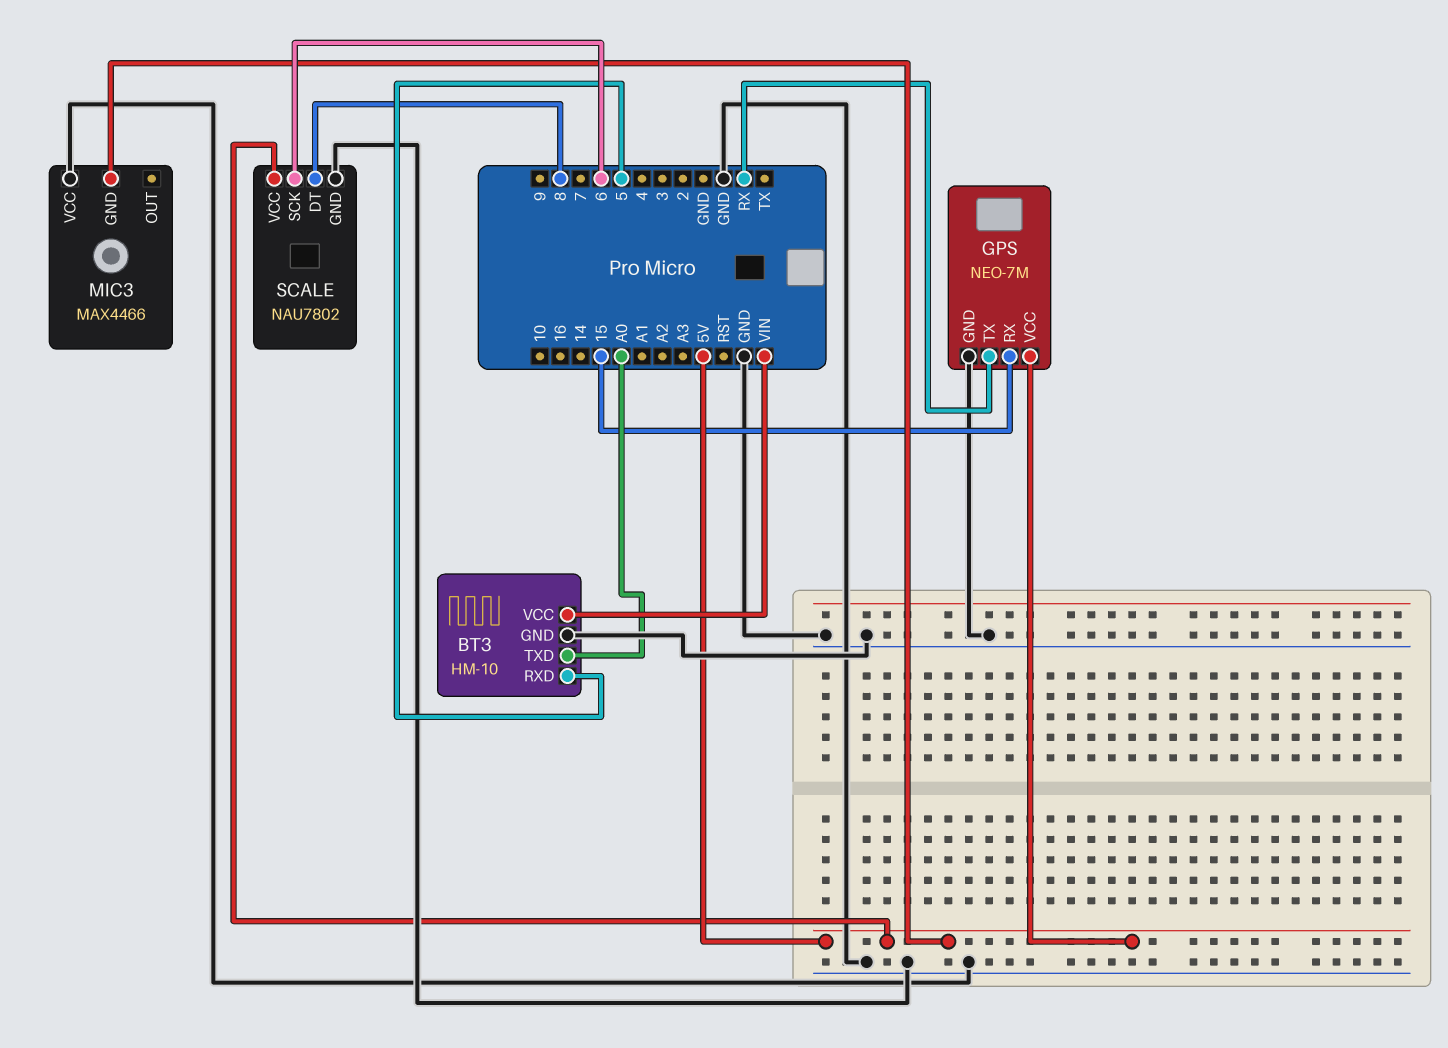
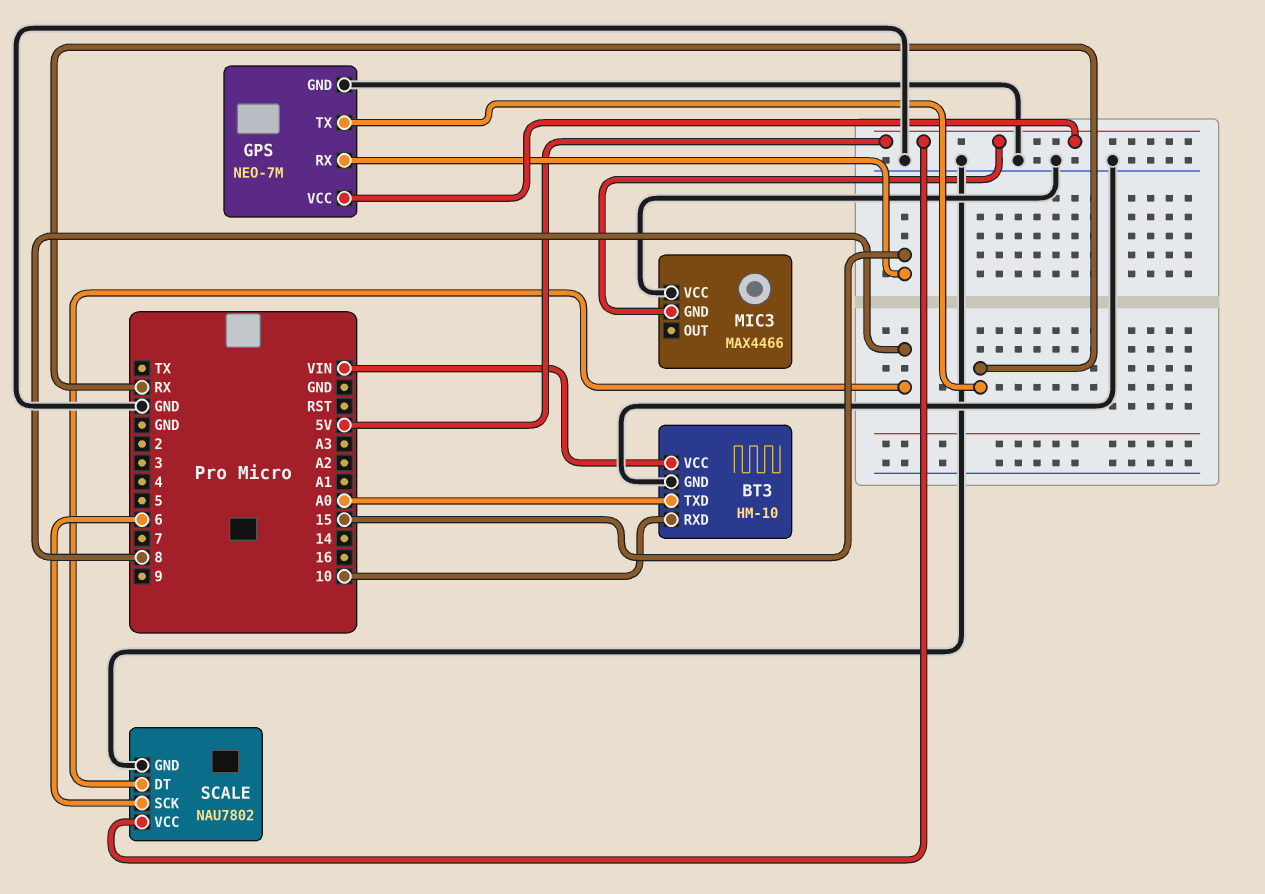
BT3 pin RXD: 5 -> 10

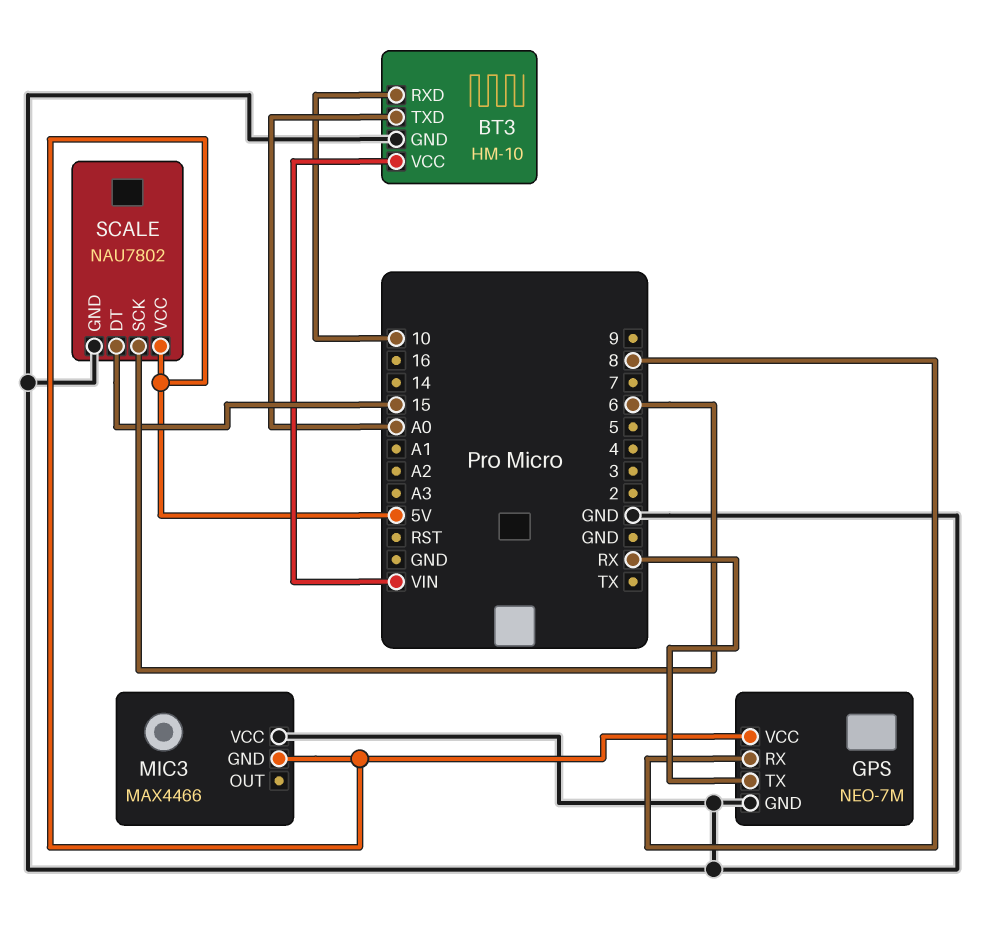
GPS pin RX: 15 -> 8
SCALE pin DT: 8 -> 15

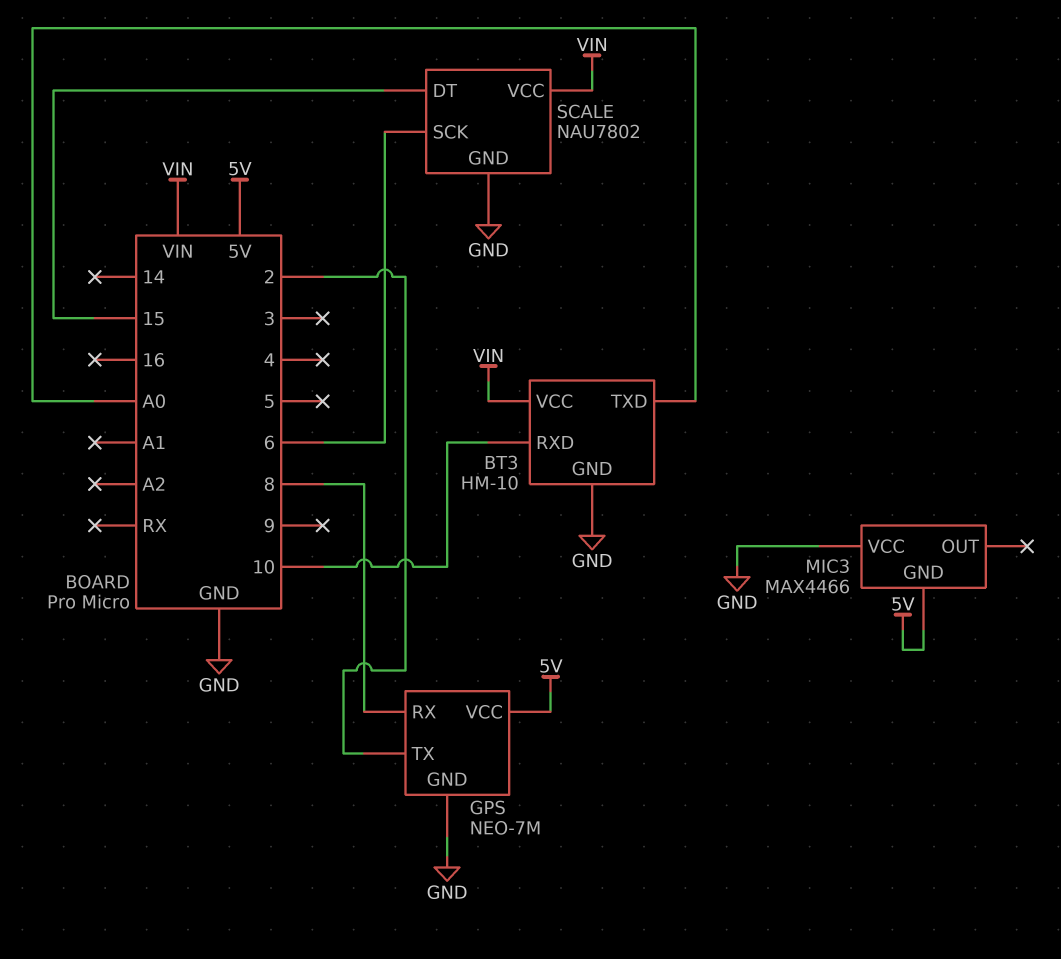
GPS pin TX: RX -> 2
SCALE pin VCC: 5V -> VIN

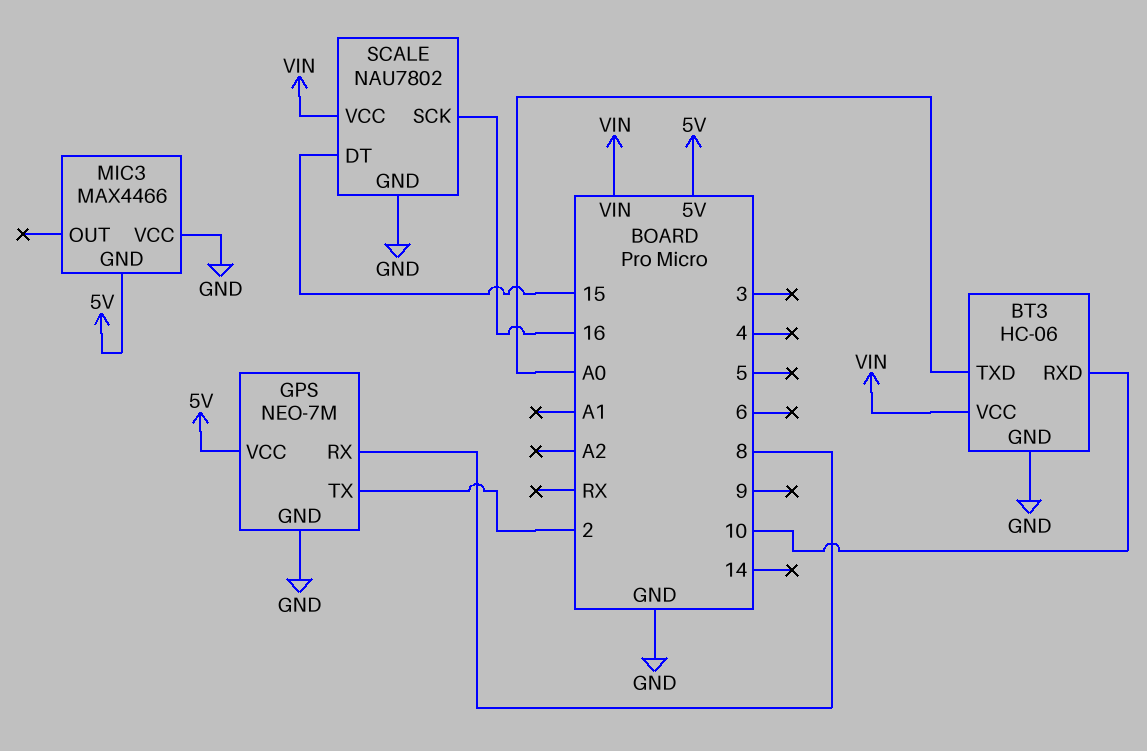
BT3: HM-10 -> HC-06
SCALE pin SCK: 6 -> 16

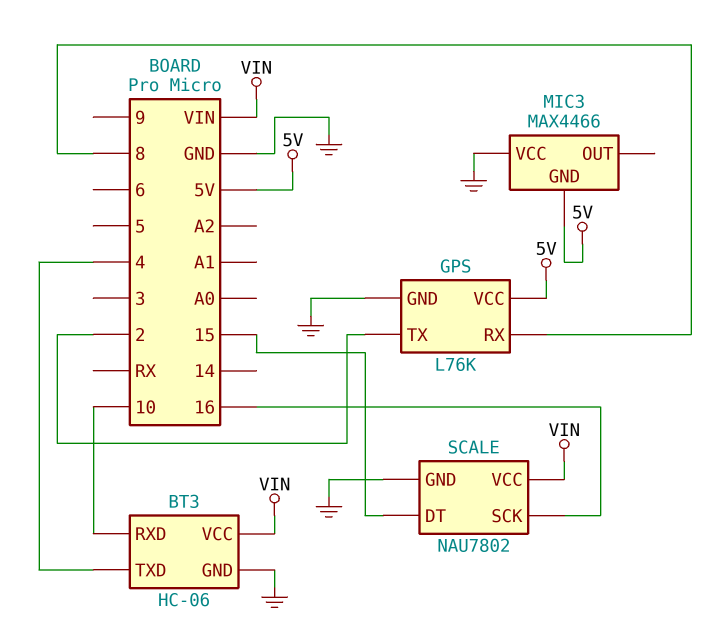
BT3 pin TXD: A0 -> 4
GPS: NEO-7M -> L76K

